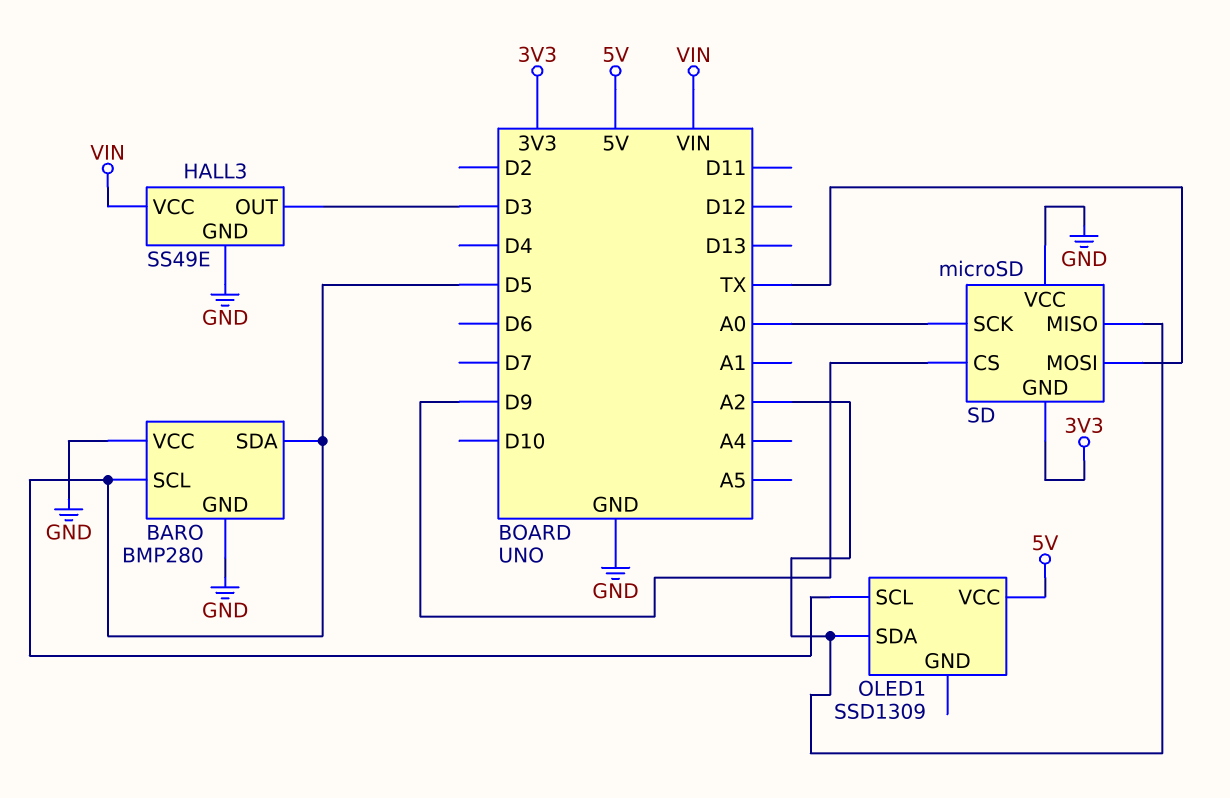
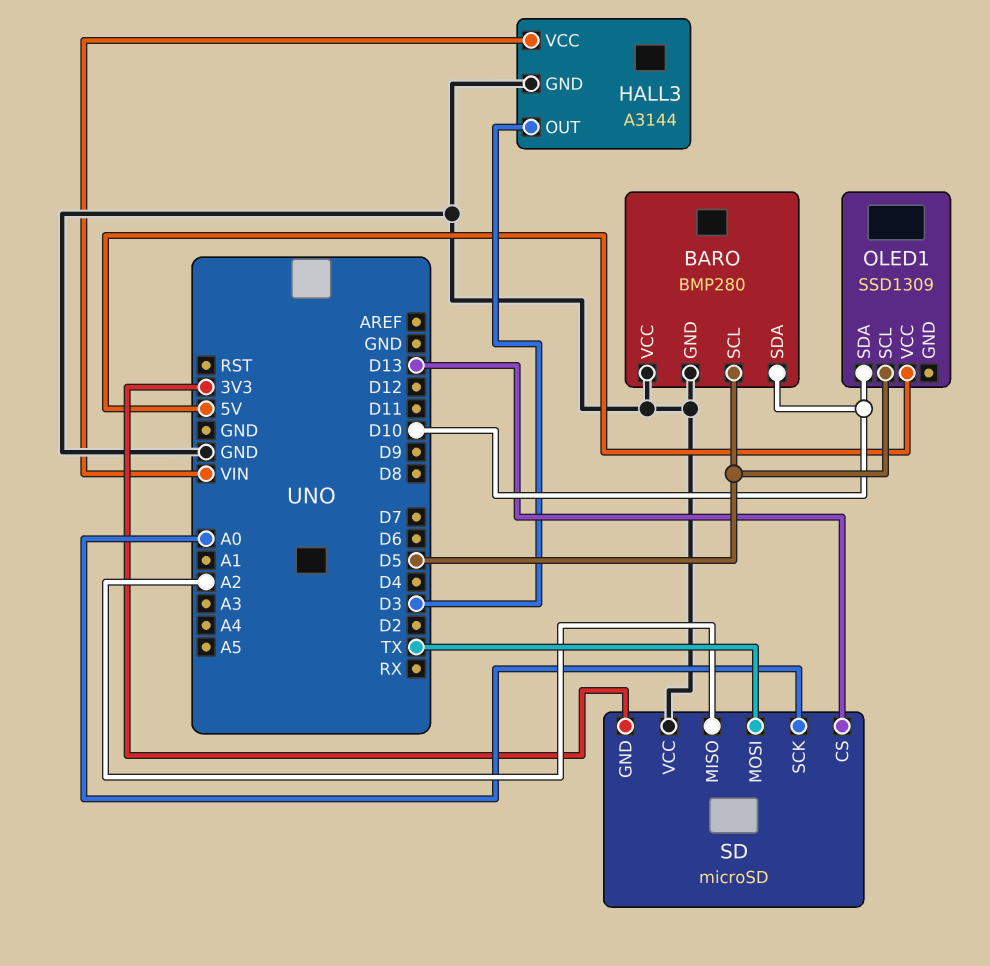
BARO pin SDA: D5 -> D10
HALL3: SS49E -> A3144
OLED1 pin SDA: A2 -> D10
SD pin CS: D9 -> D13

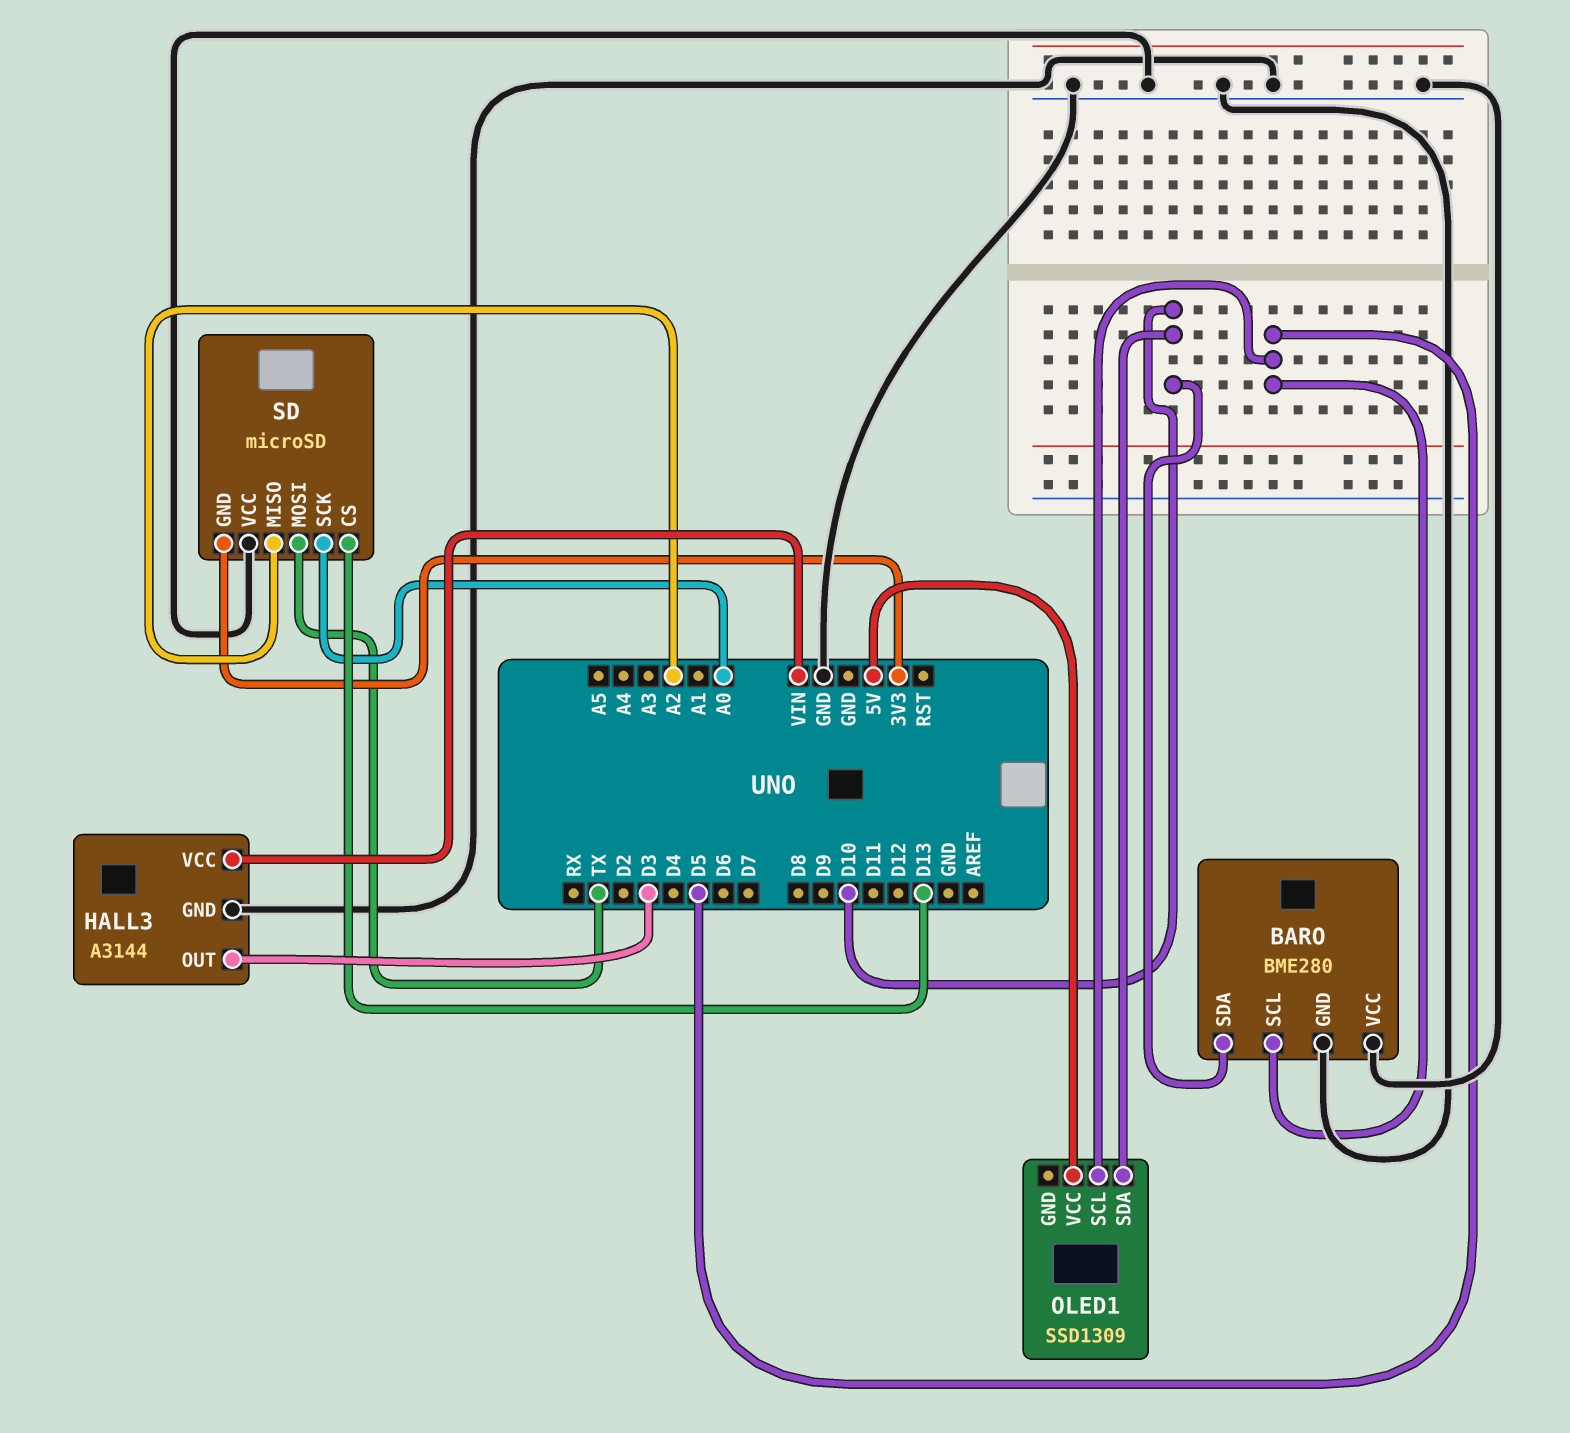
BARO: BMP280 -> BME280

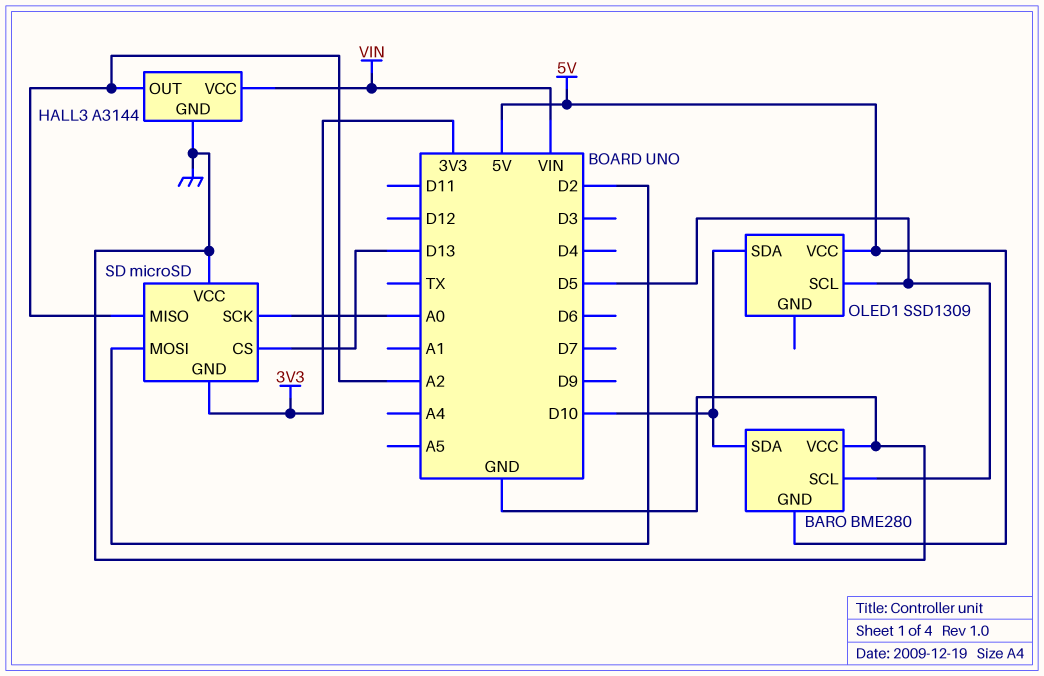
BARO pin GND: GND -> 5V
HALL3 pin OUT: D3 -> A2
SD pin MOSI: TX -> D2

